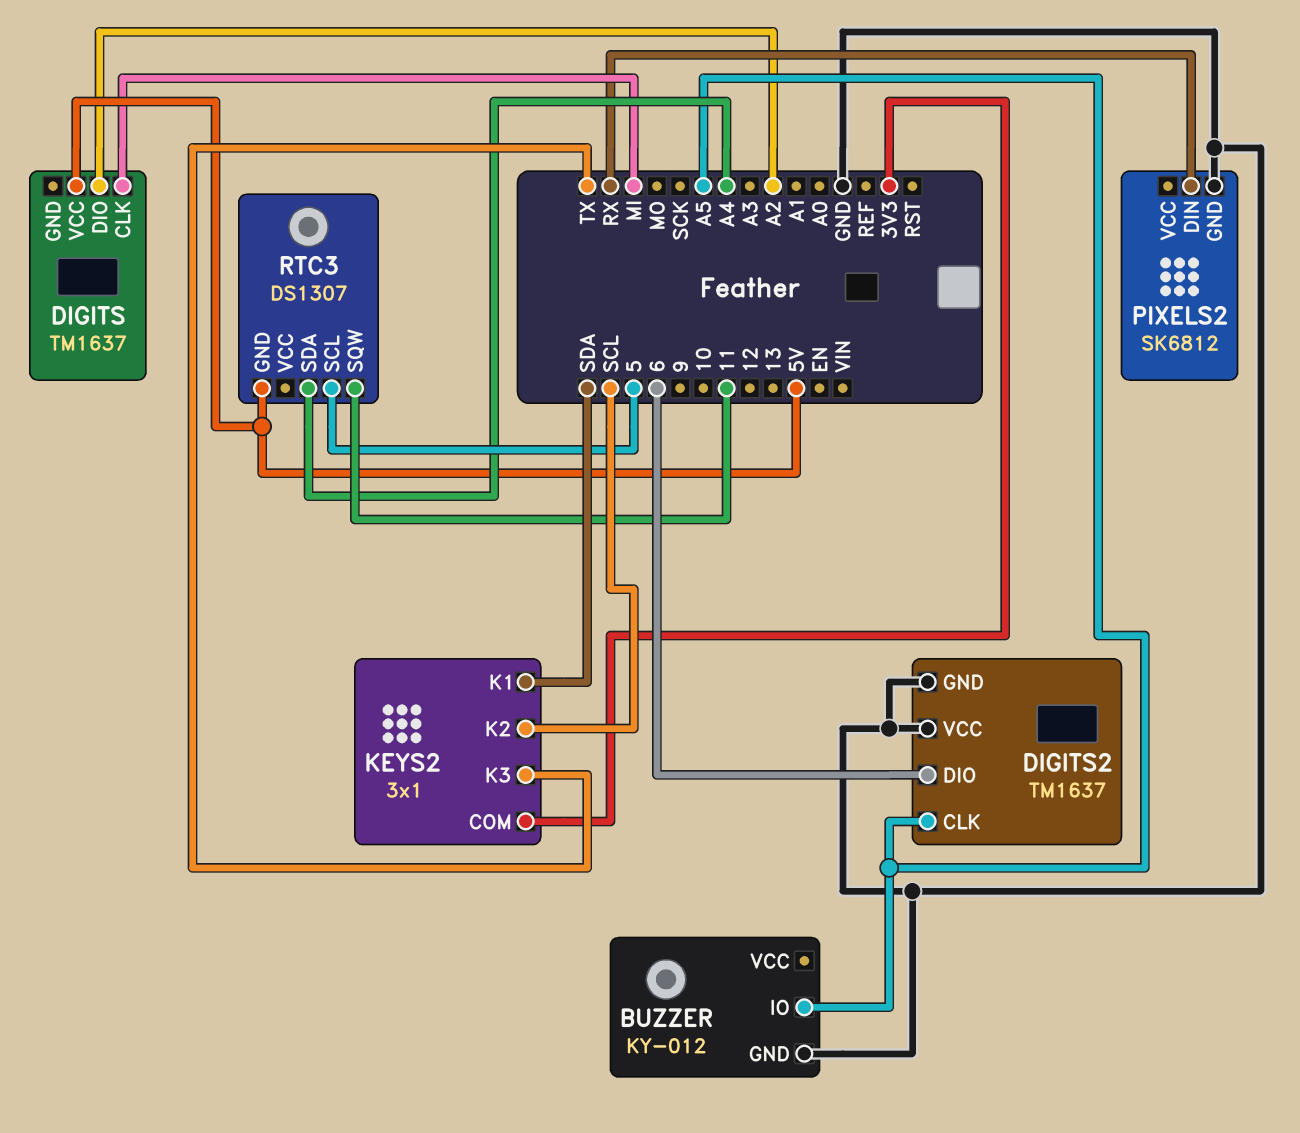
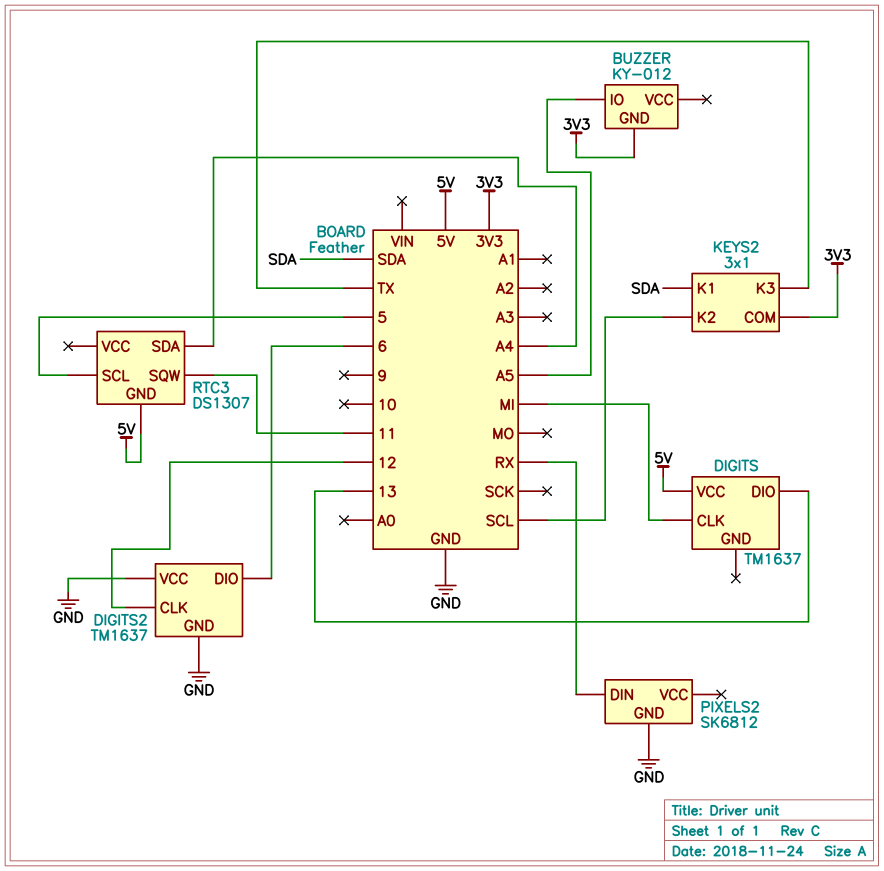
BUZZER pin GND: GND -> 3V3
DIGITS pin DIO: A2 -> 13
DIGITS2 pin CLK: A5 -> 12

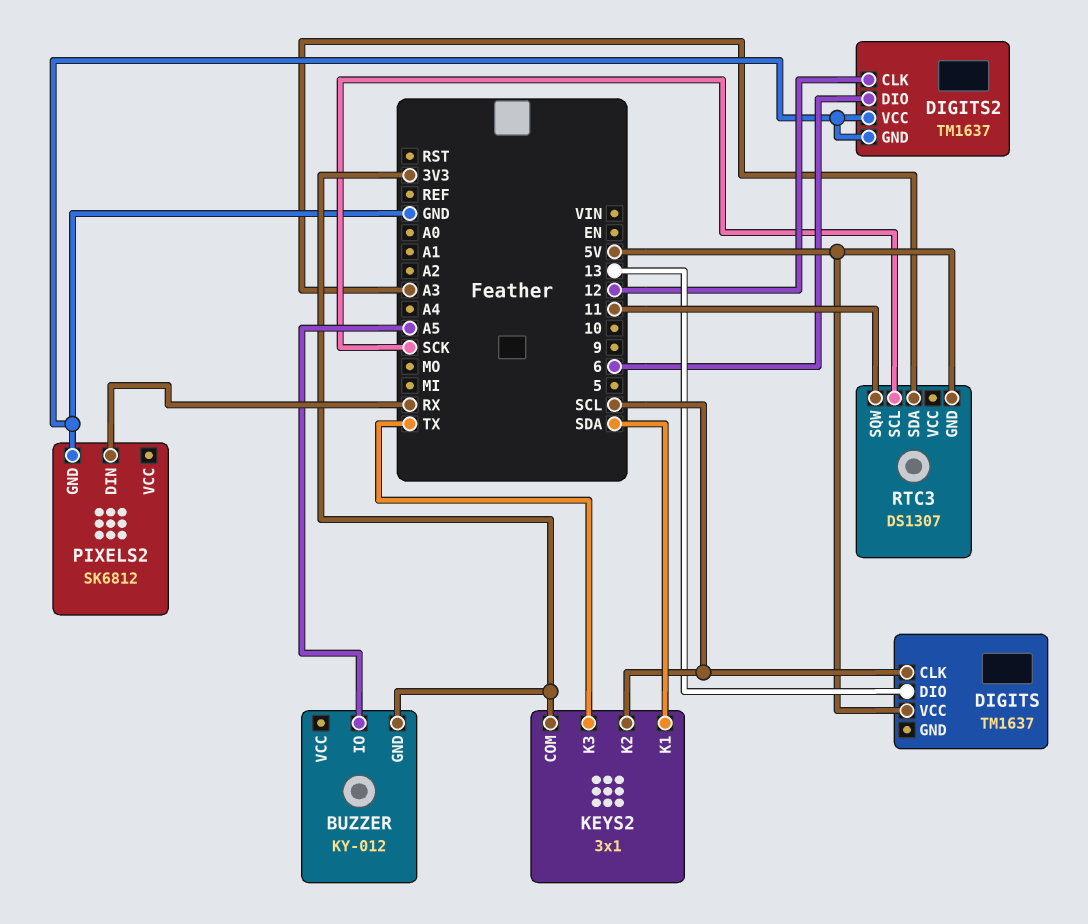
DIGITS pin CLK: MI -> SCL
RTC3 pin SCL: 5 -> SCK
RTC3 pin SDA: A4 -> A3

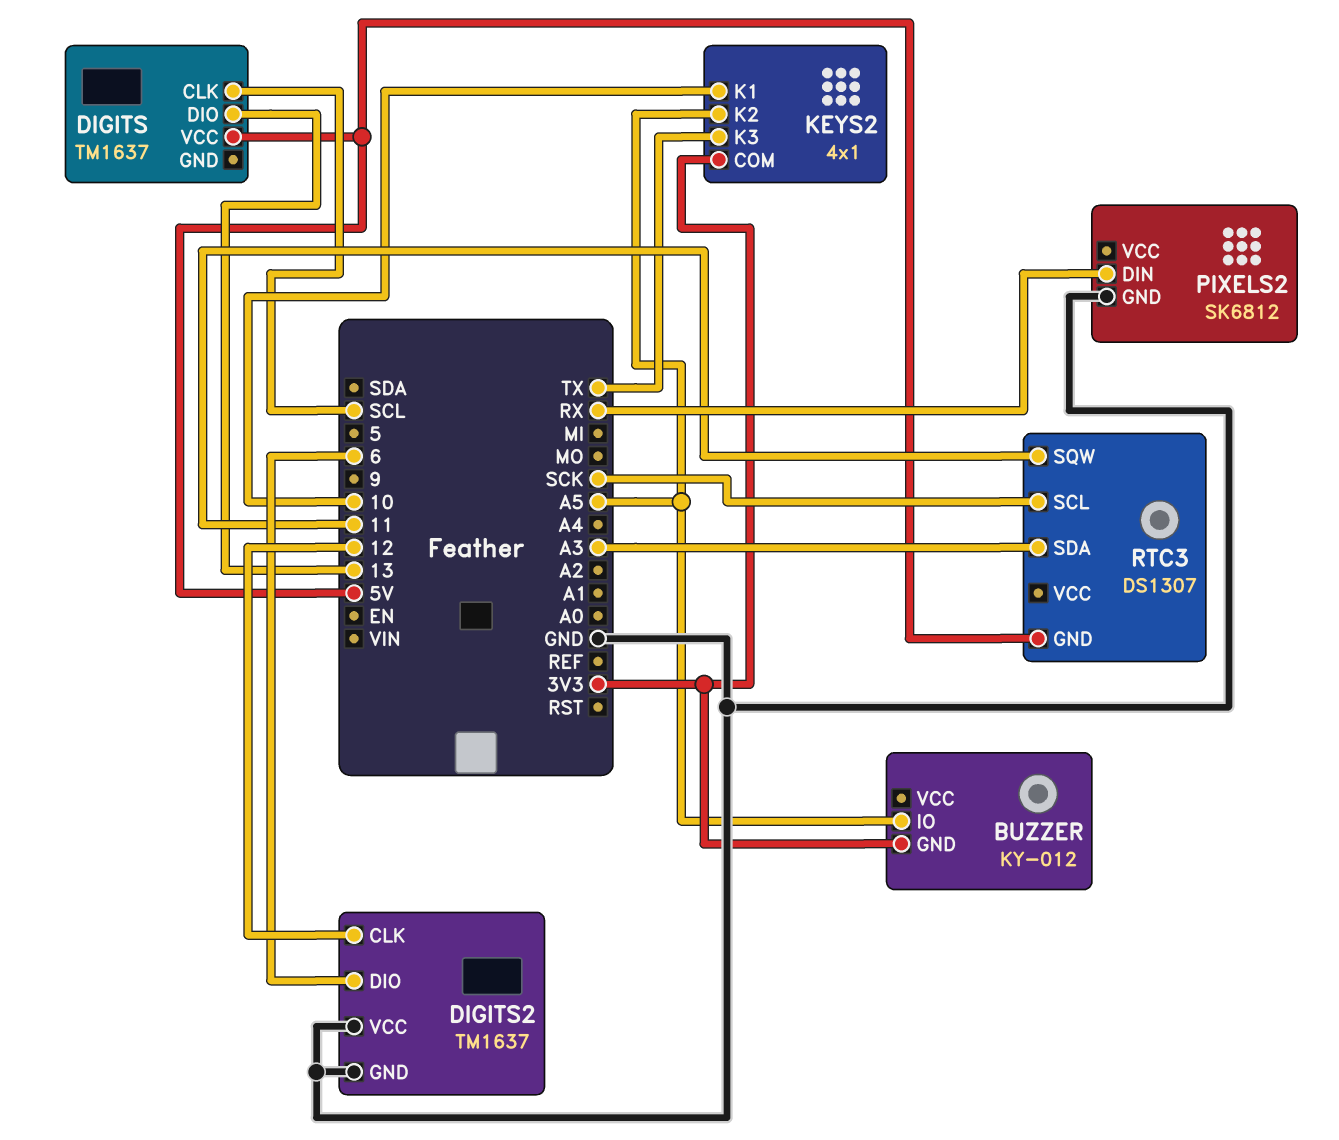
KEYS2: 3x1 -> 4x1
KEYS2 pin K1: SDA -> 10
KEYS2 pin K2: SCL -> A5

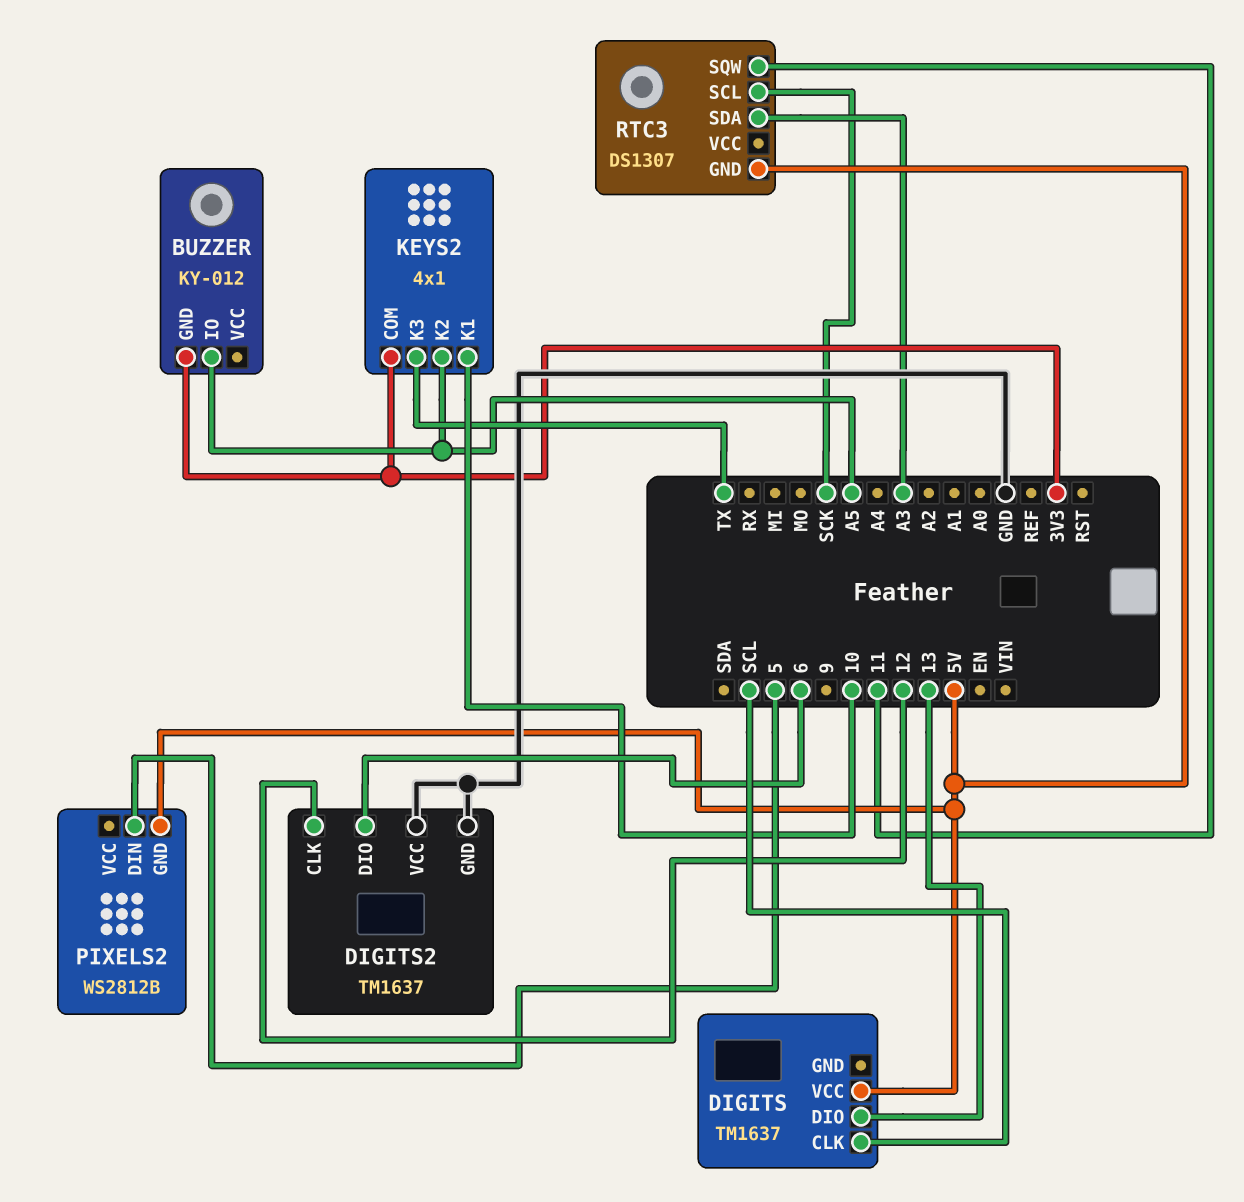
PIXELS2: SK6812 -> WS2812B
PIXELS2 pin DIN: RX -> 5
PIXELS2 pin GND: GND -> 5V

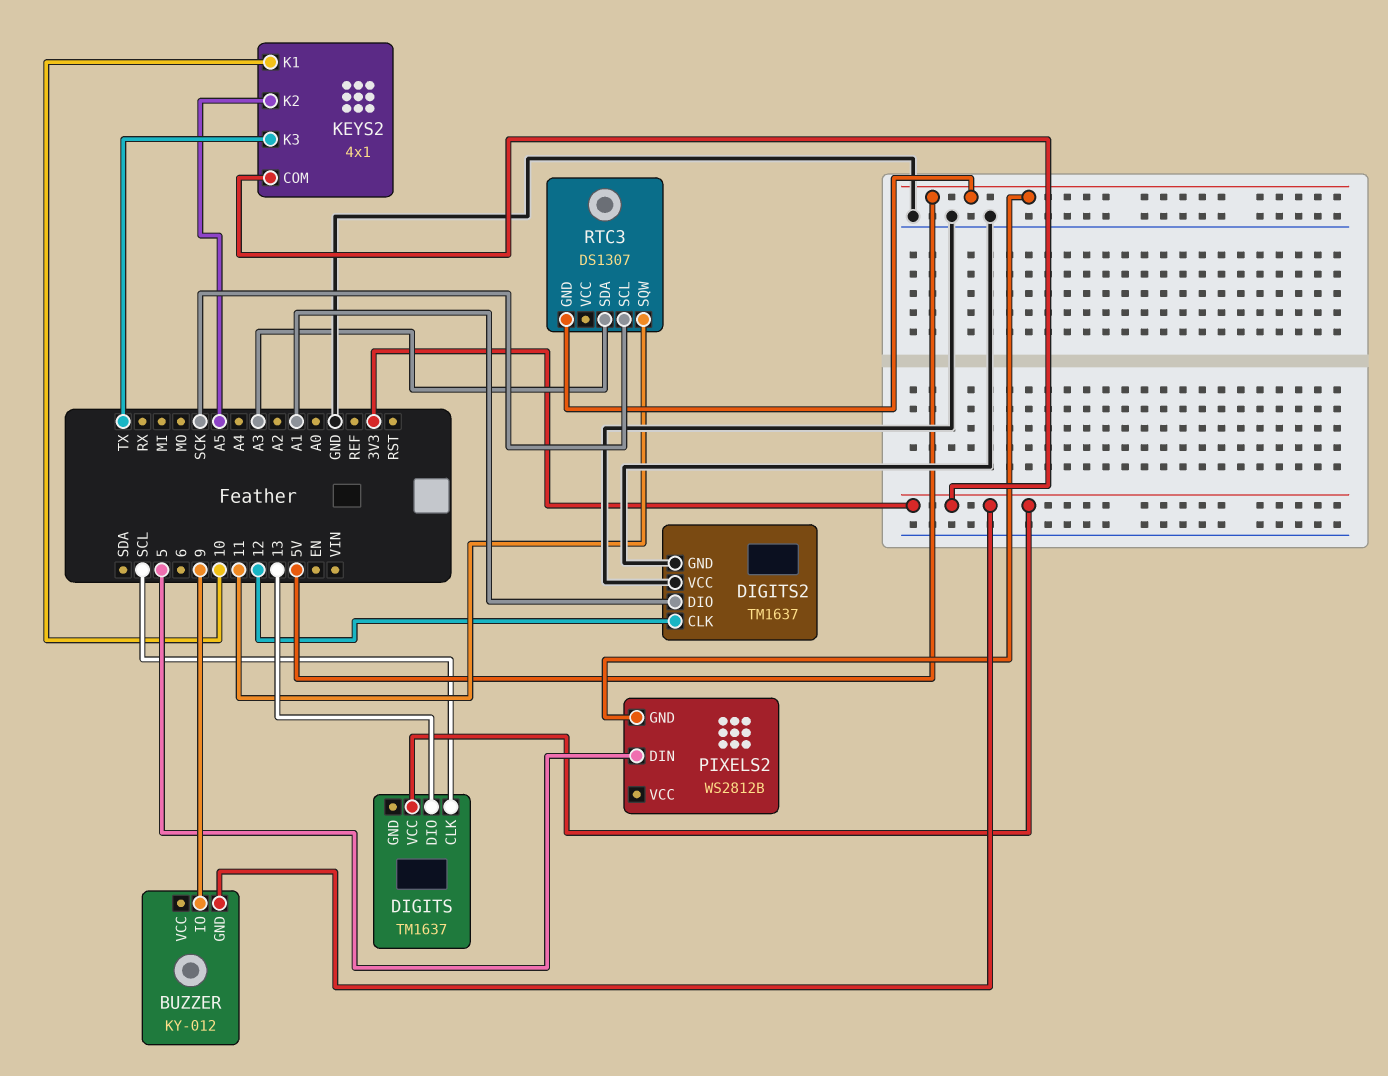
BUZZER pin IO: A5 -> 9
DIGITS pin VCC: 5V -> 3V3
DIGITS2 pin DIO: 6 -> A1

